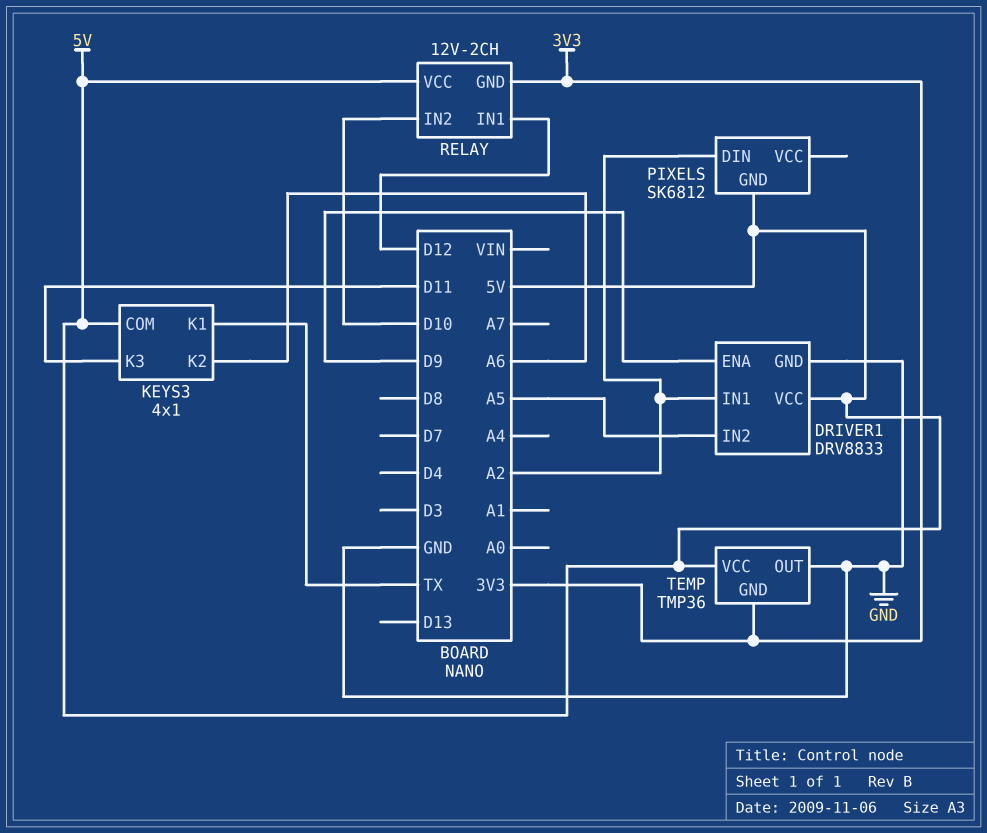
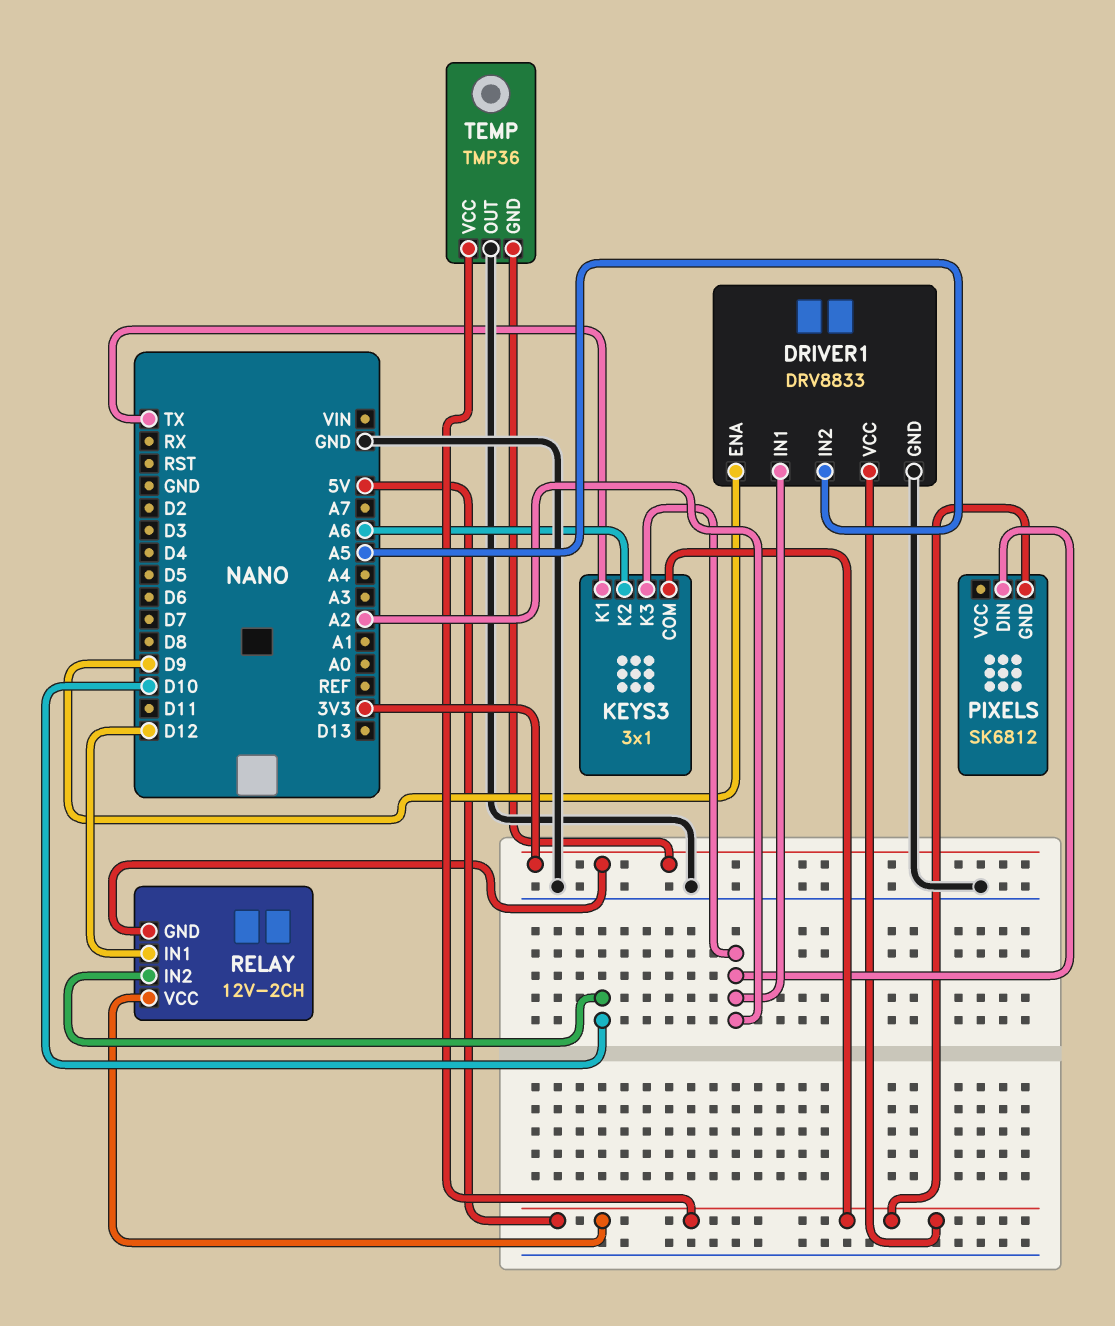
KEYS3: 4x1 -> 3x1
KEYS3 pin K3: D11 -> A2

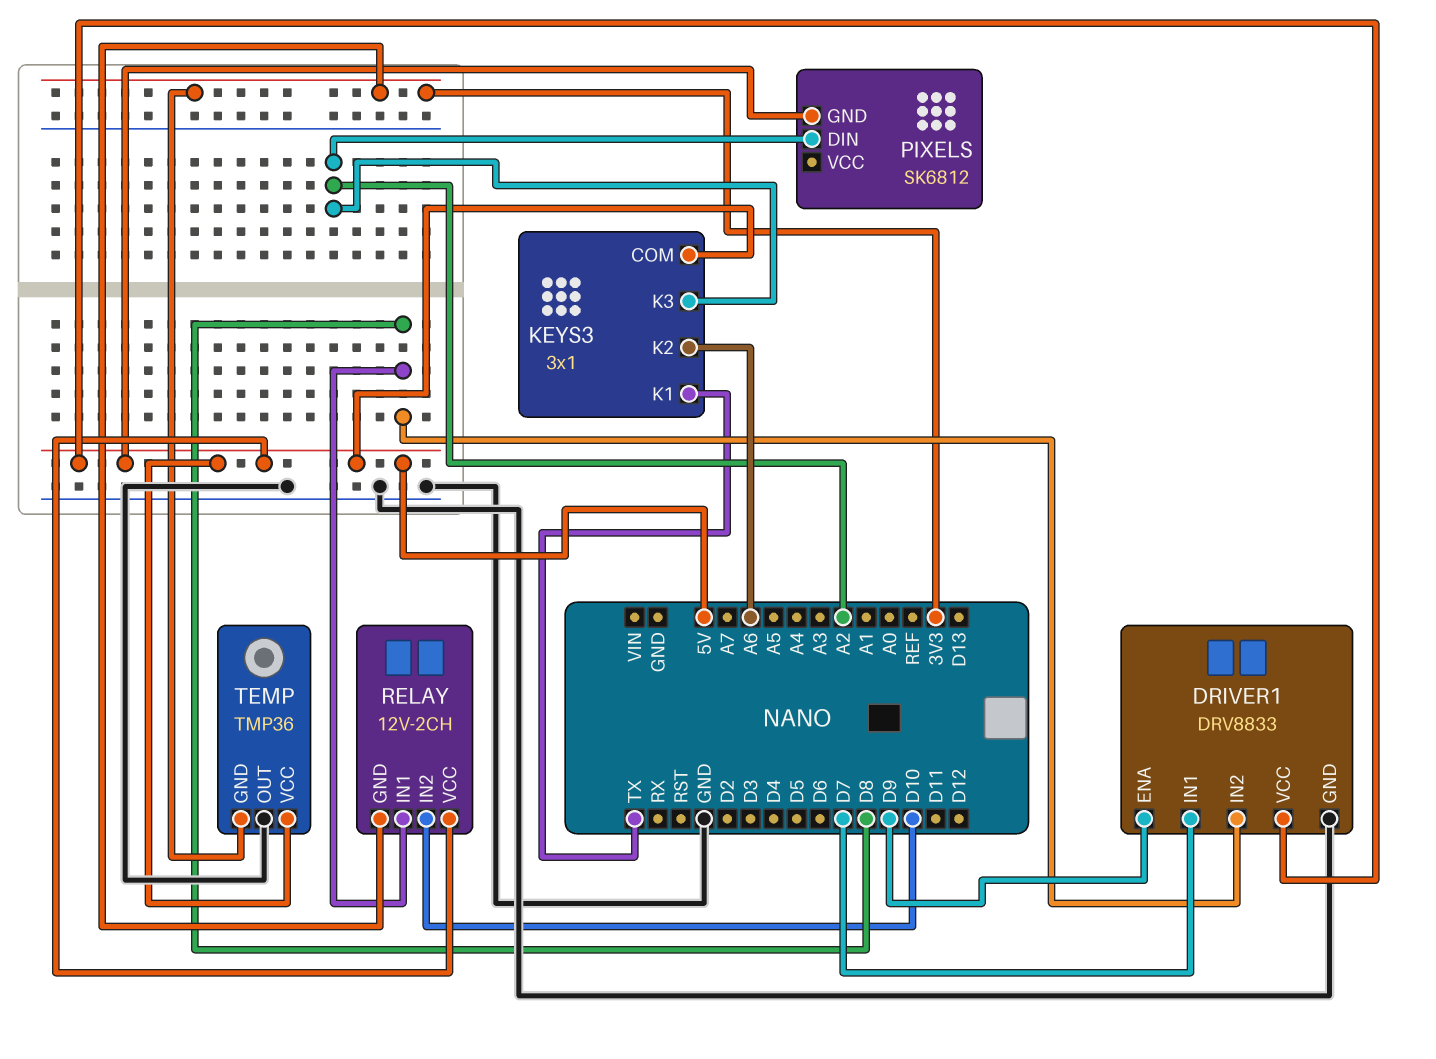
DRIVER1 pin IN1: A2 -> D7
DRIVER1 pin IN2: A5 -> D8
RELAY pin IN1: D12 -> D8

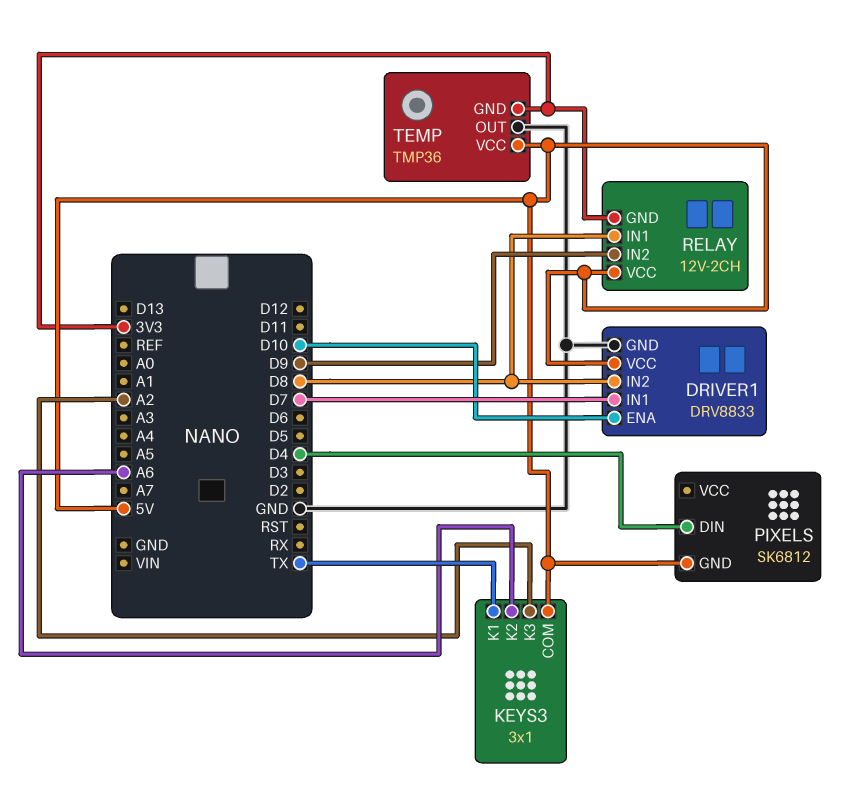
DRIVER1 pin ENA: D9 -> D10
PIXELS pin DIN: A2 -> D4
RELAY pin IN2: D10 -> D9

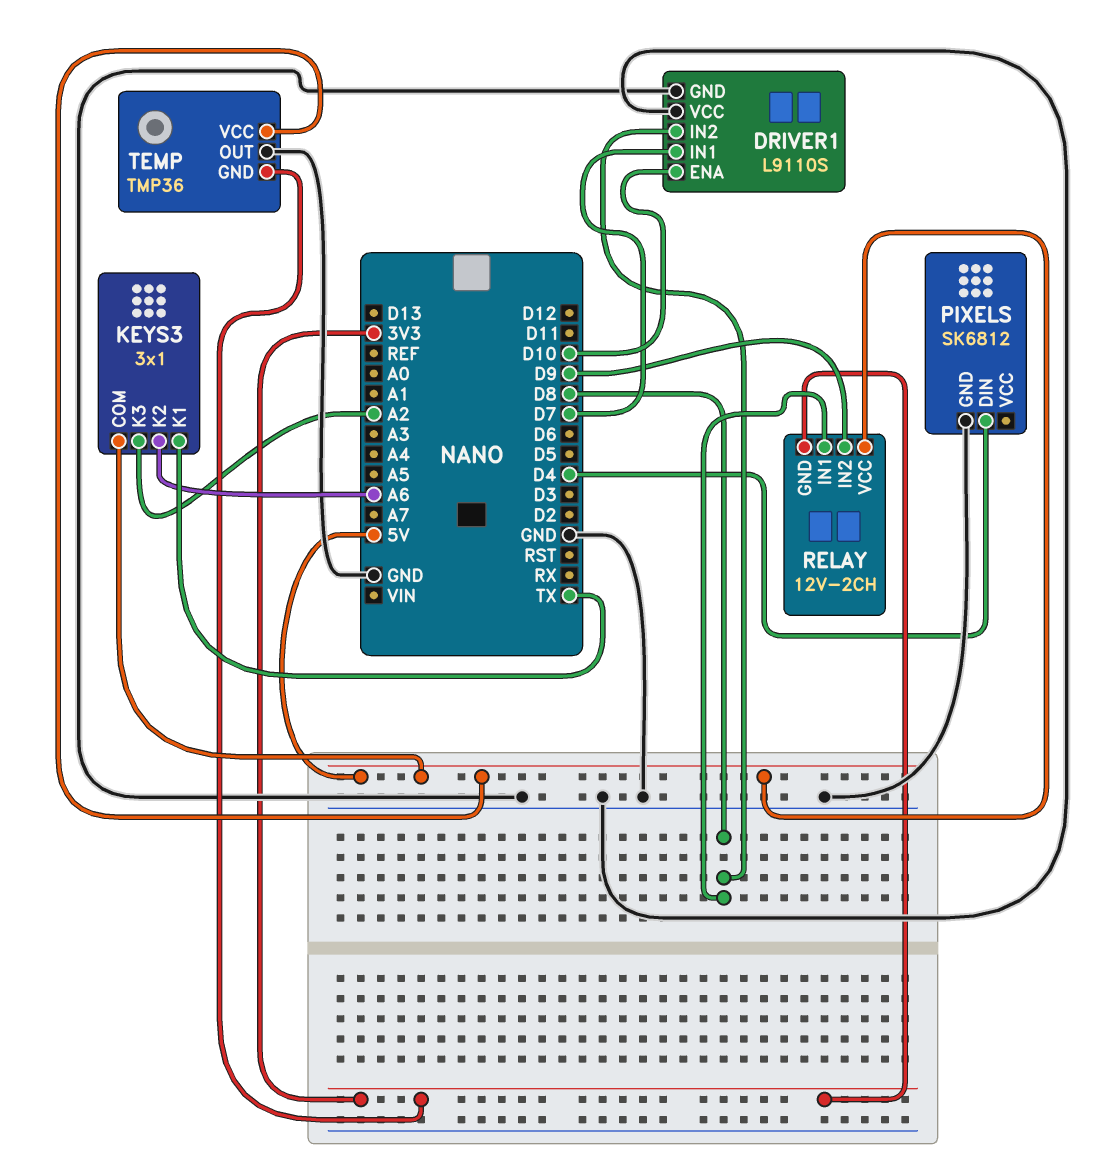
DRIVER1: DRV8833 -> L9110S
DRIVER1 pin VCC: 5V -> GND
PIXELS pin GND: 5V -> GND

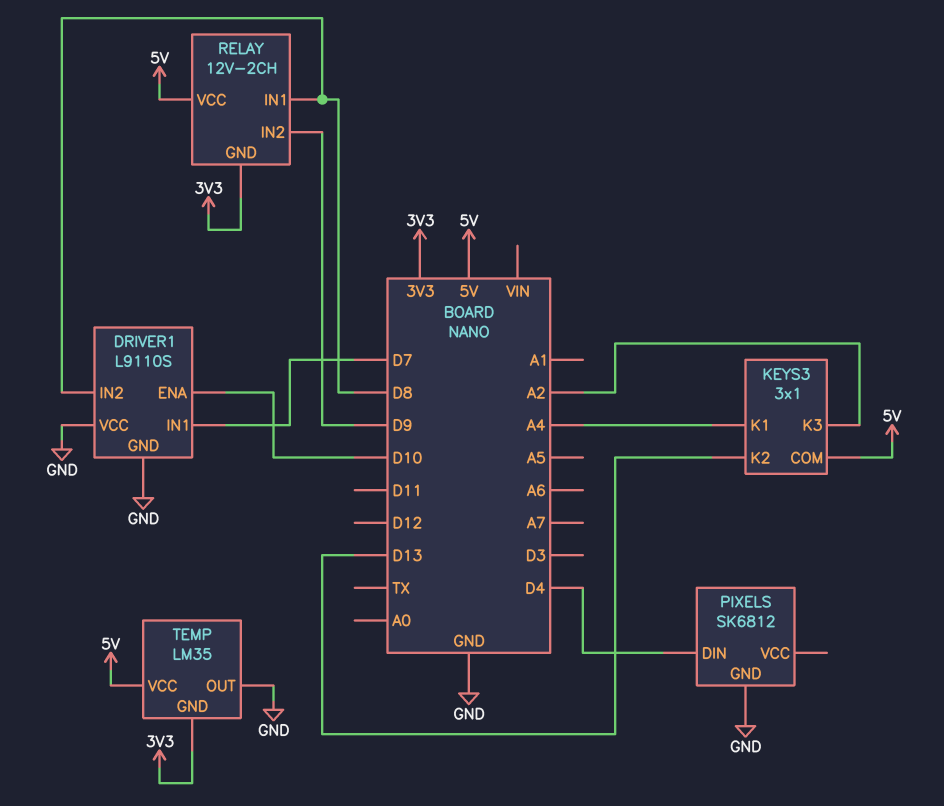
KEYS3 pin K1: TX -> A4
KEYS3 pin K2: A6 -> D13
TEMP: TMP36 -> LM35

